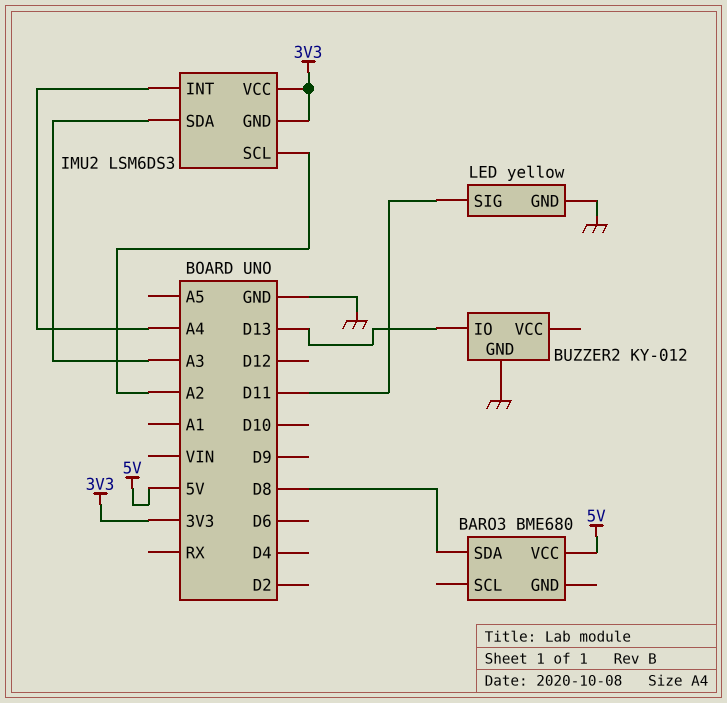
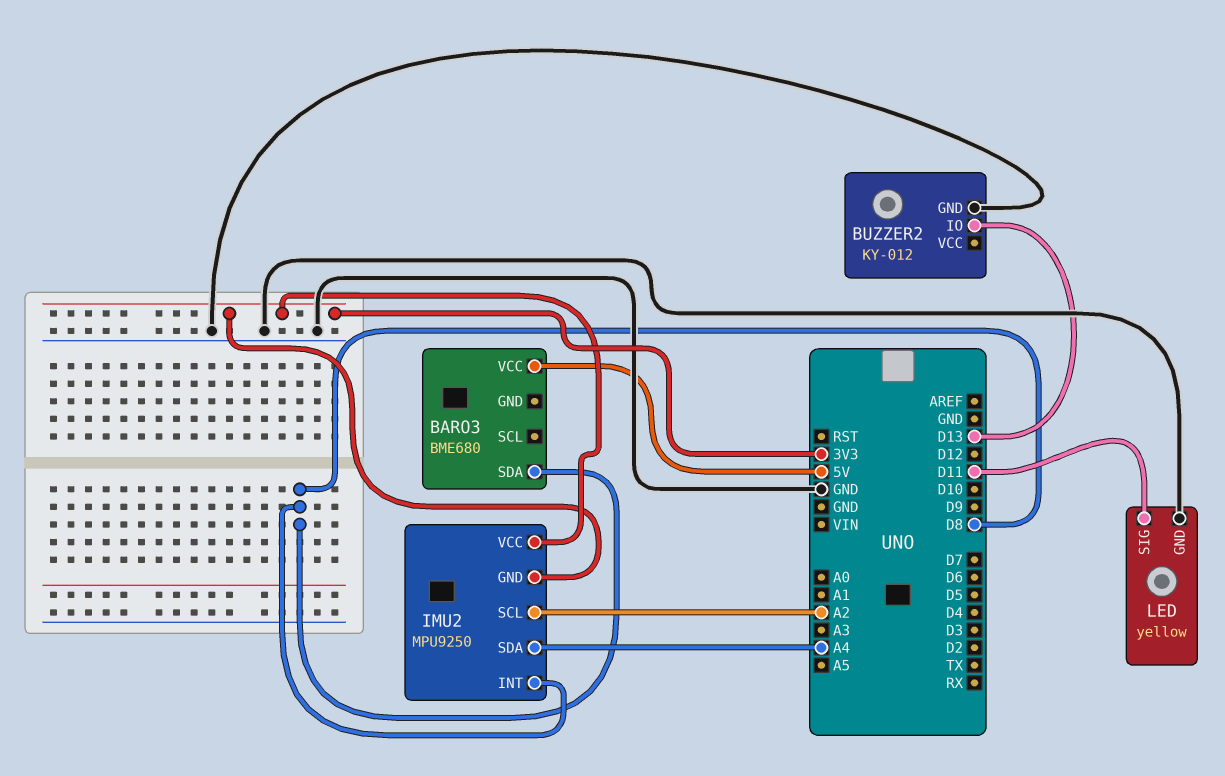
IMU2: LSM6DS3 -> MPU9250
IMU2 pin INT: A4 -> D8
IMU2 pin SDA: A3 -> A4

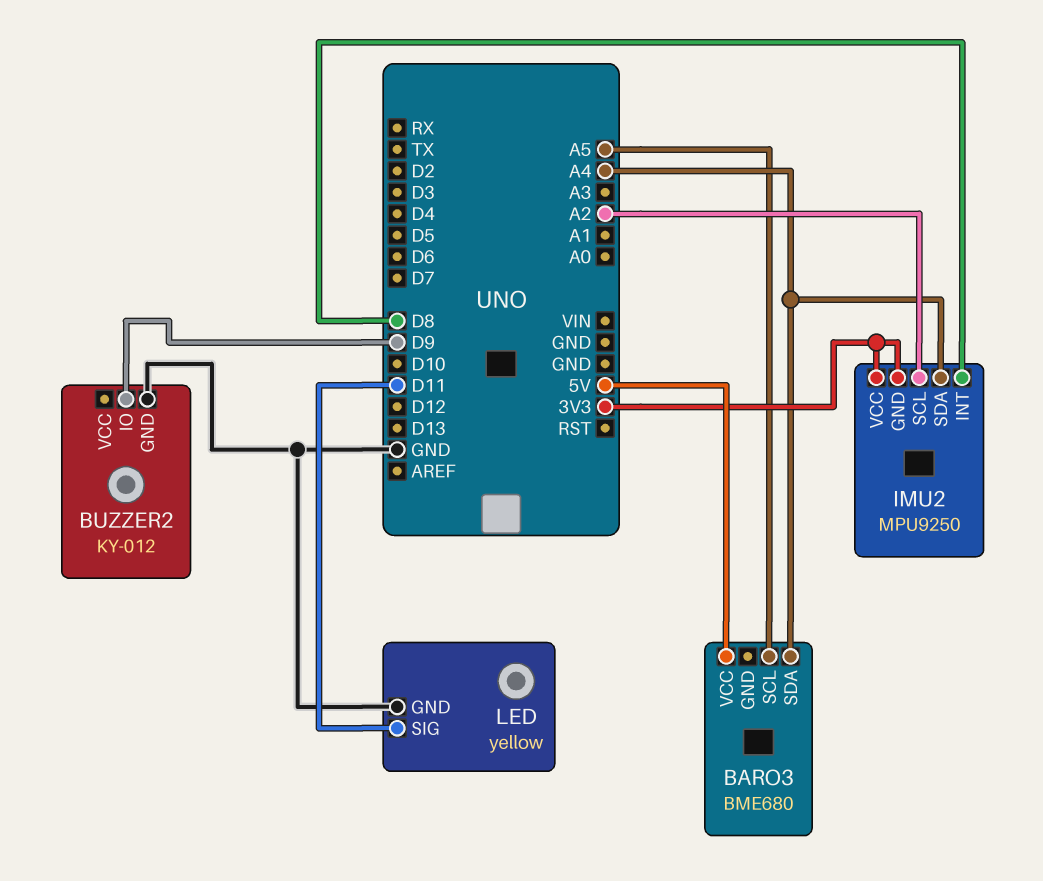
BARO3 pin SCL: none -> A5
BARO3 pin SDA: D8 -> A4
BUZZER2 pin IO: D13 -> D9

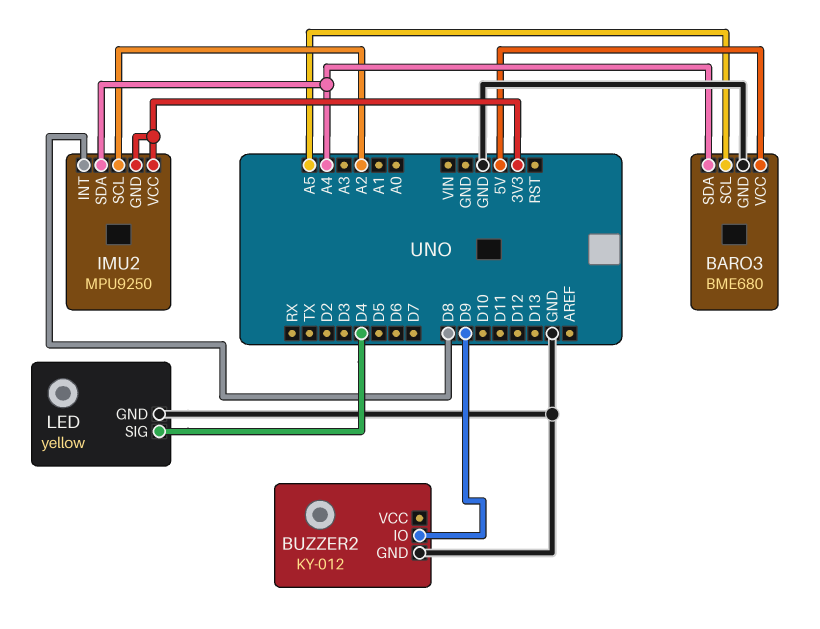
BARO3 pin GND: none -> GND
LED pin SIG: D11 -> D4

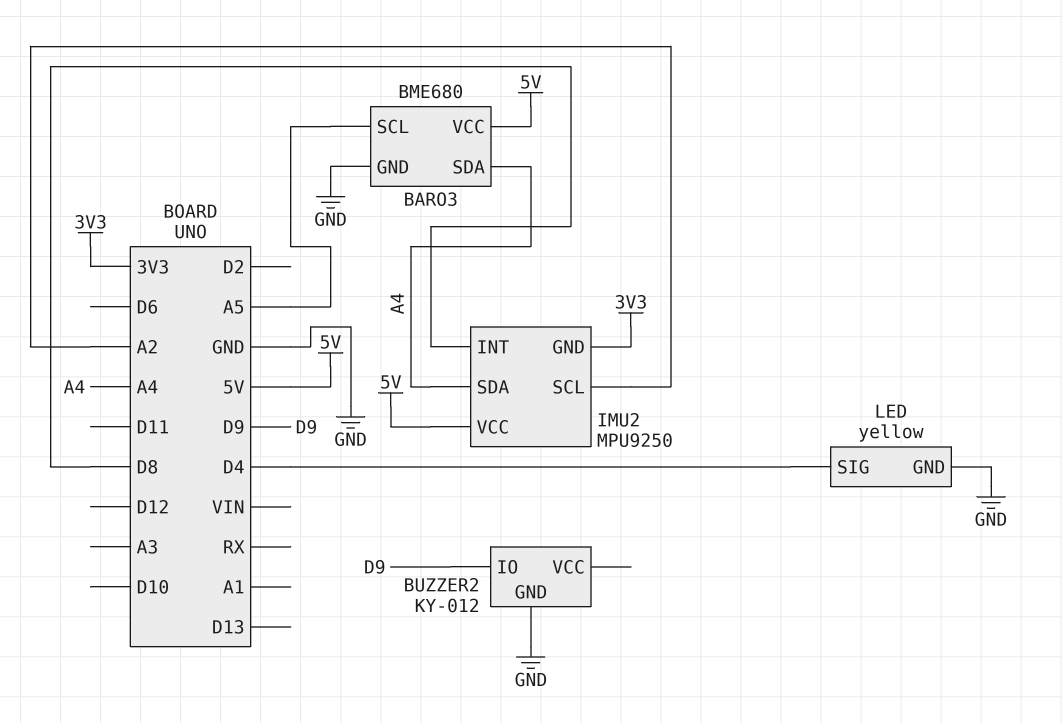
IMU2 pin VCC: 3V3 -> 5V

